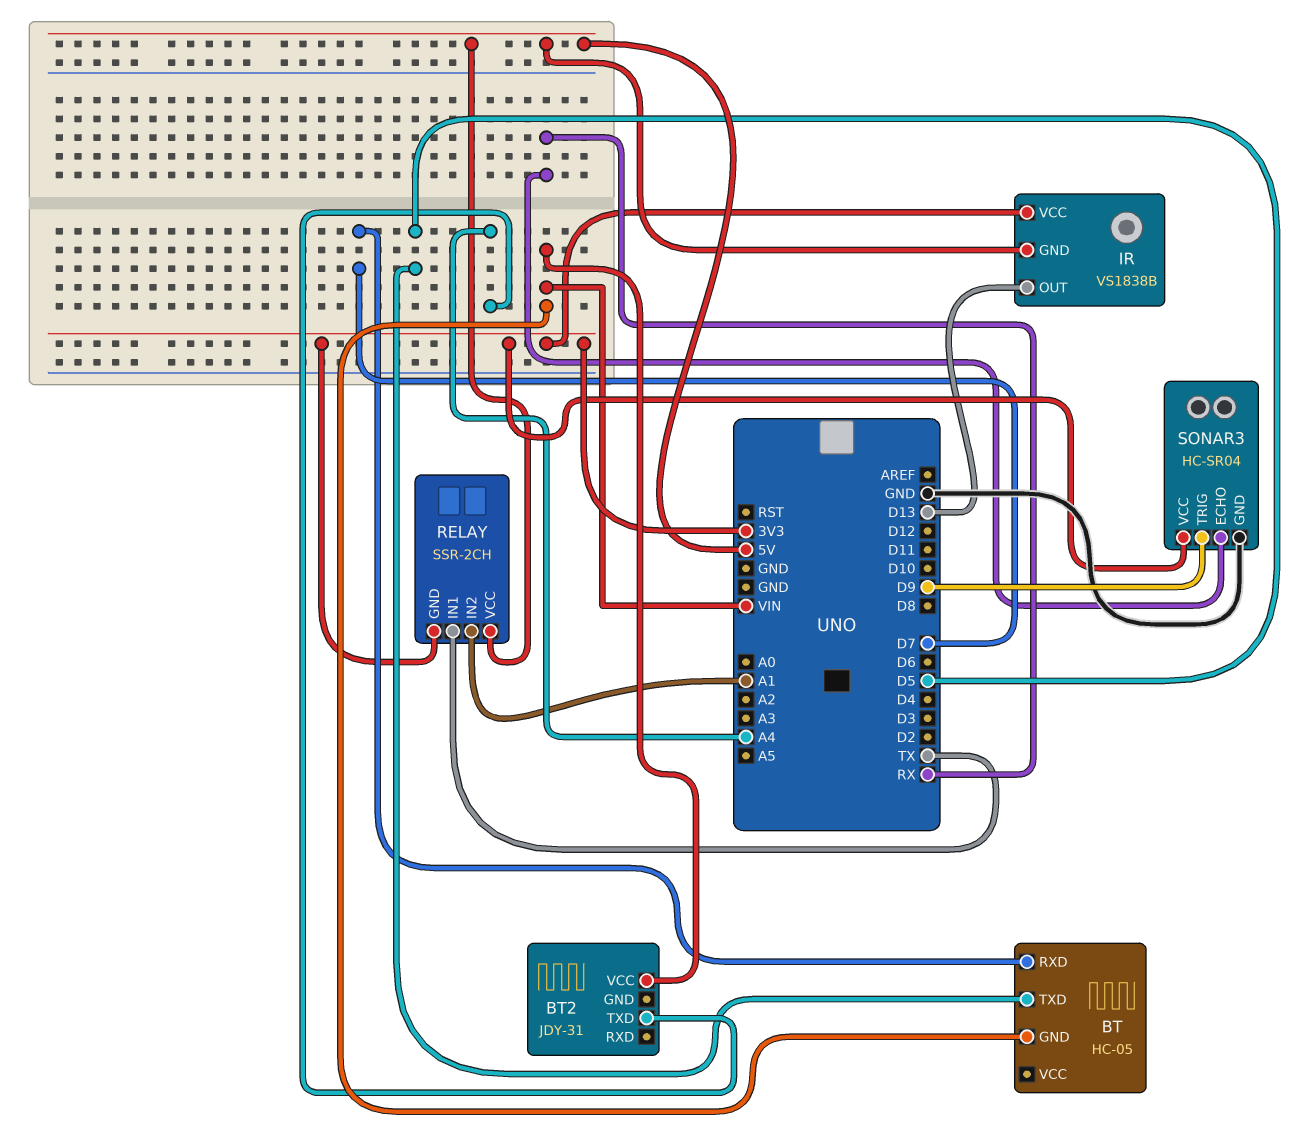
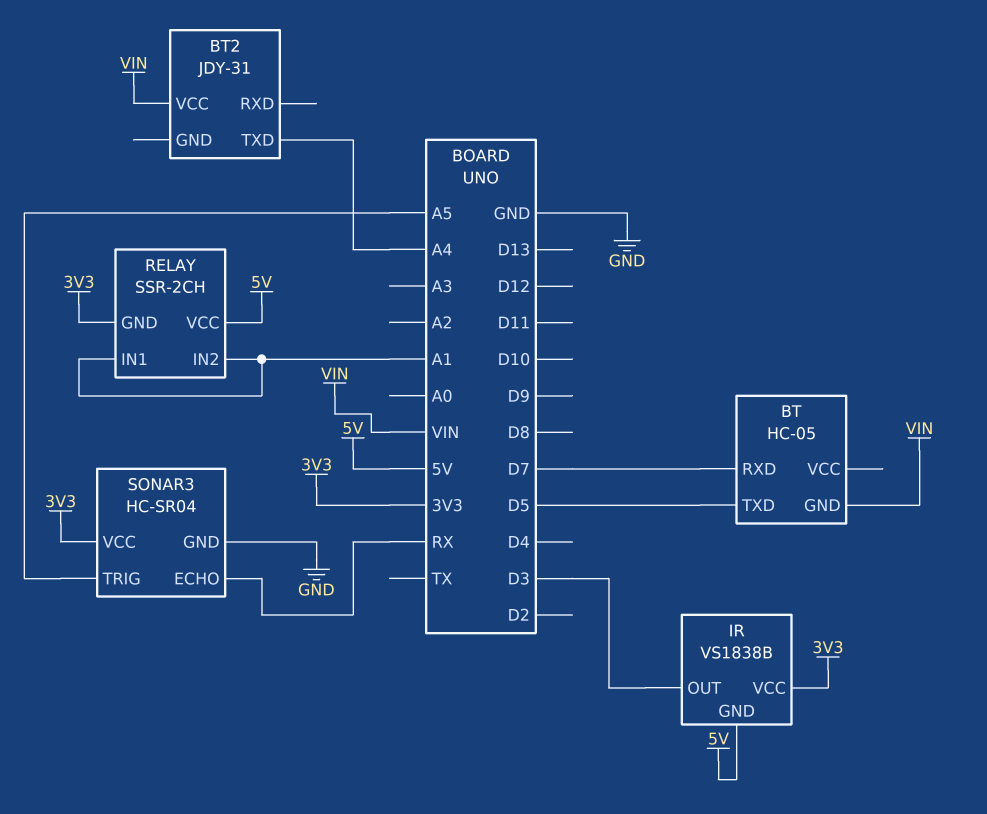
IR pin OUT: D13 -> D3
RELAY pin IN1: TX -> A1
SONAR3 pin TRIG: D9 -> A5

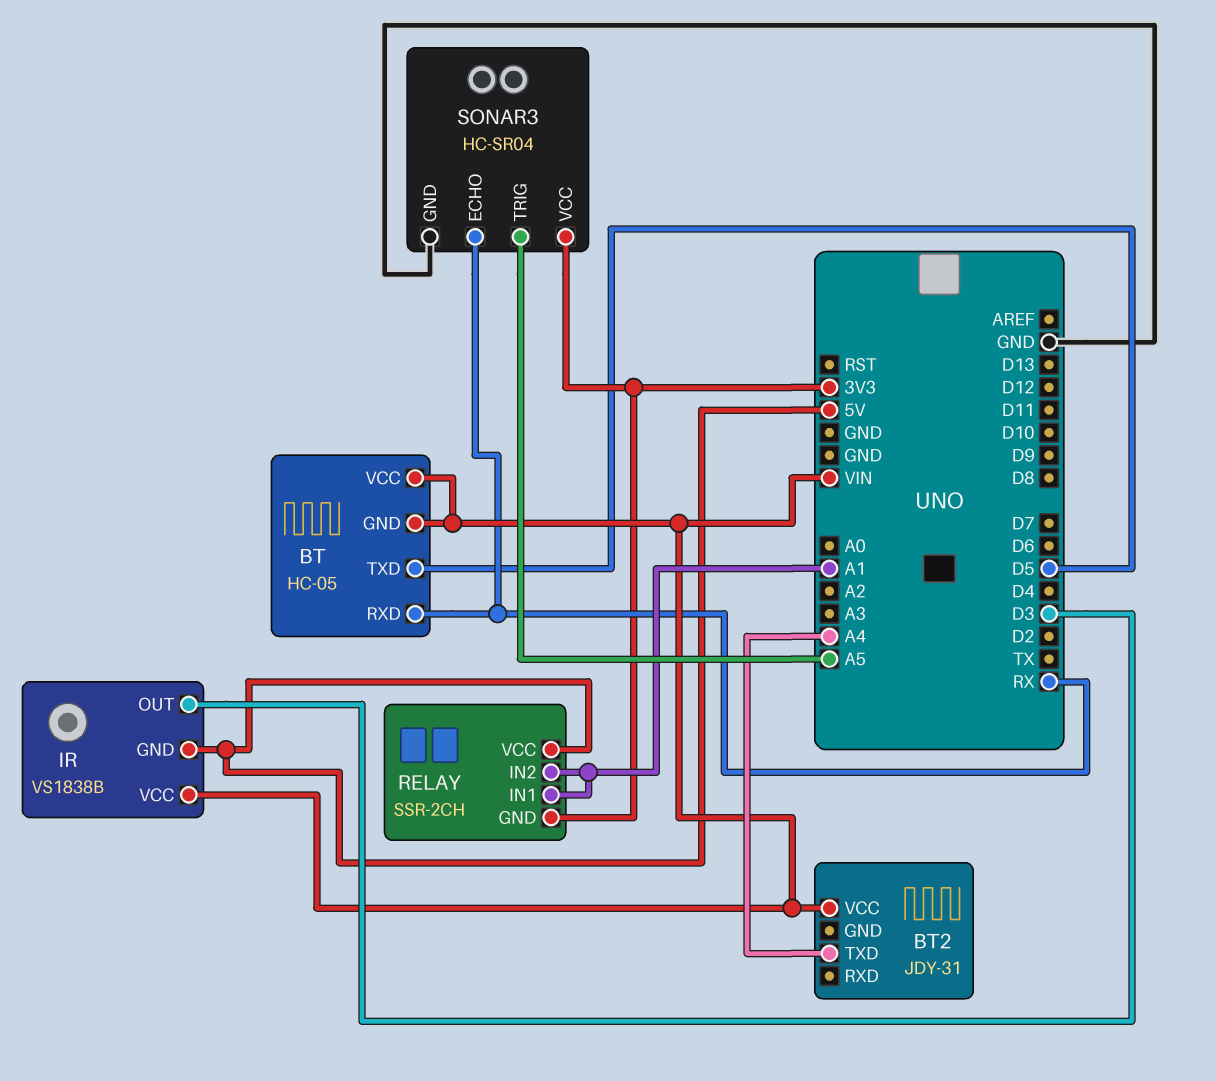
BT pin RXD: D7 -> RX
BT pin VCC: none -> VIN
IR pin VCC: 3V3 -> VIN

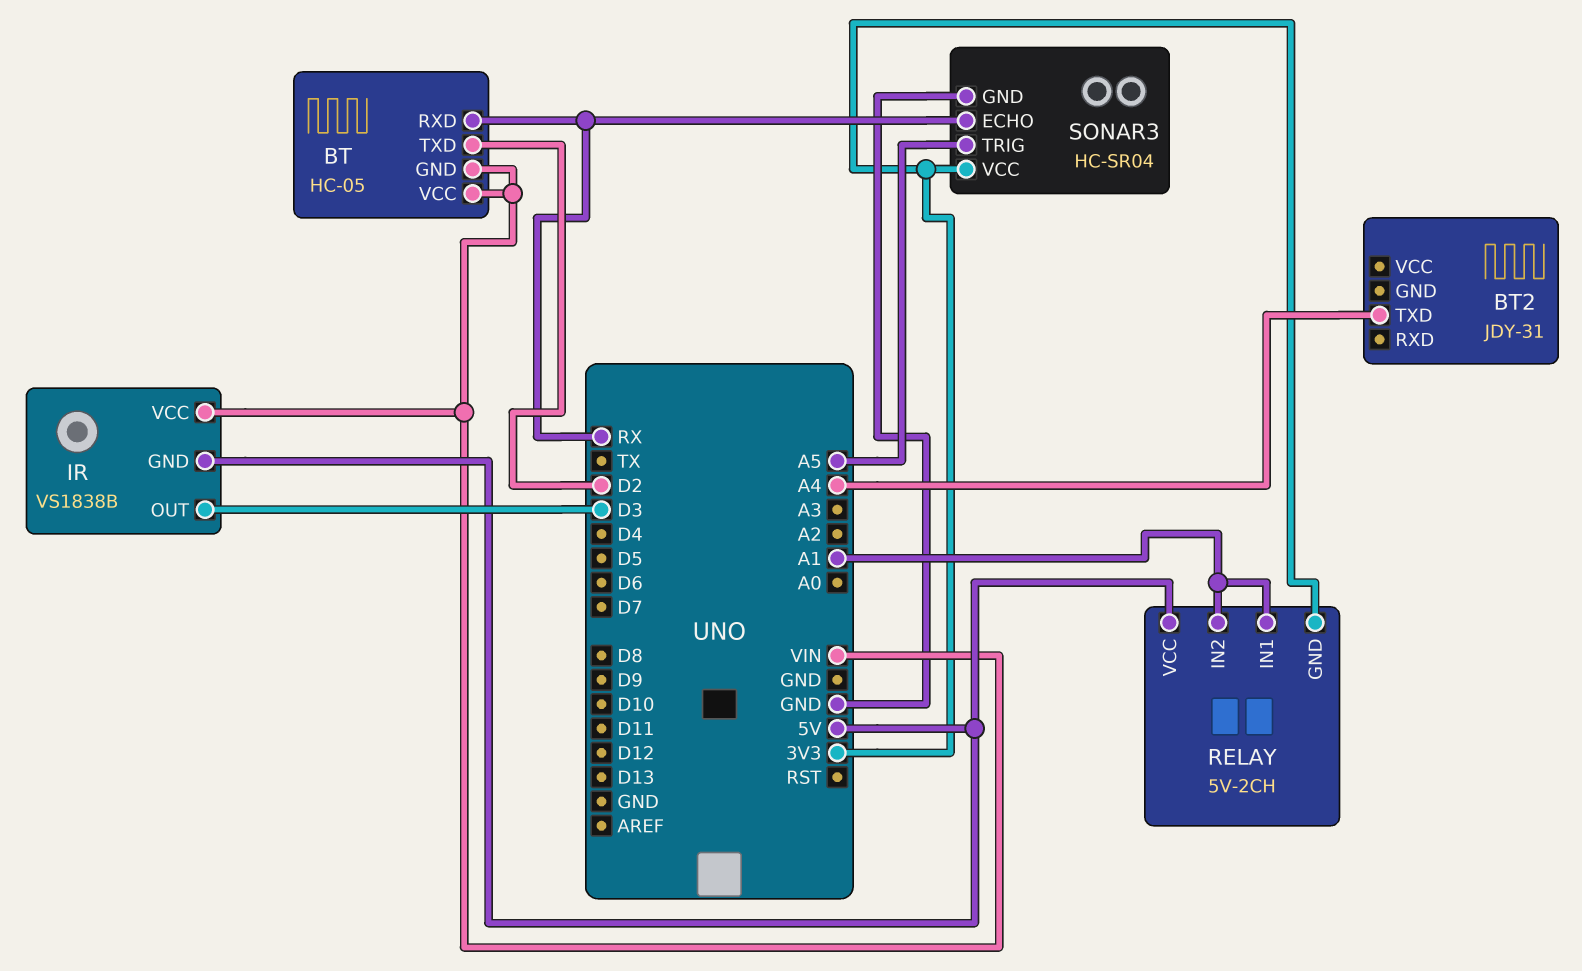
BT pin TXD: D5 -> D2
BT2 pin VCC: VIN -> none
RELAY: SSR-2CH -> 5V-2CH

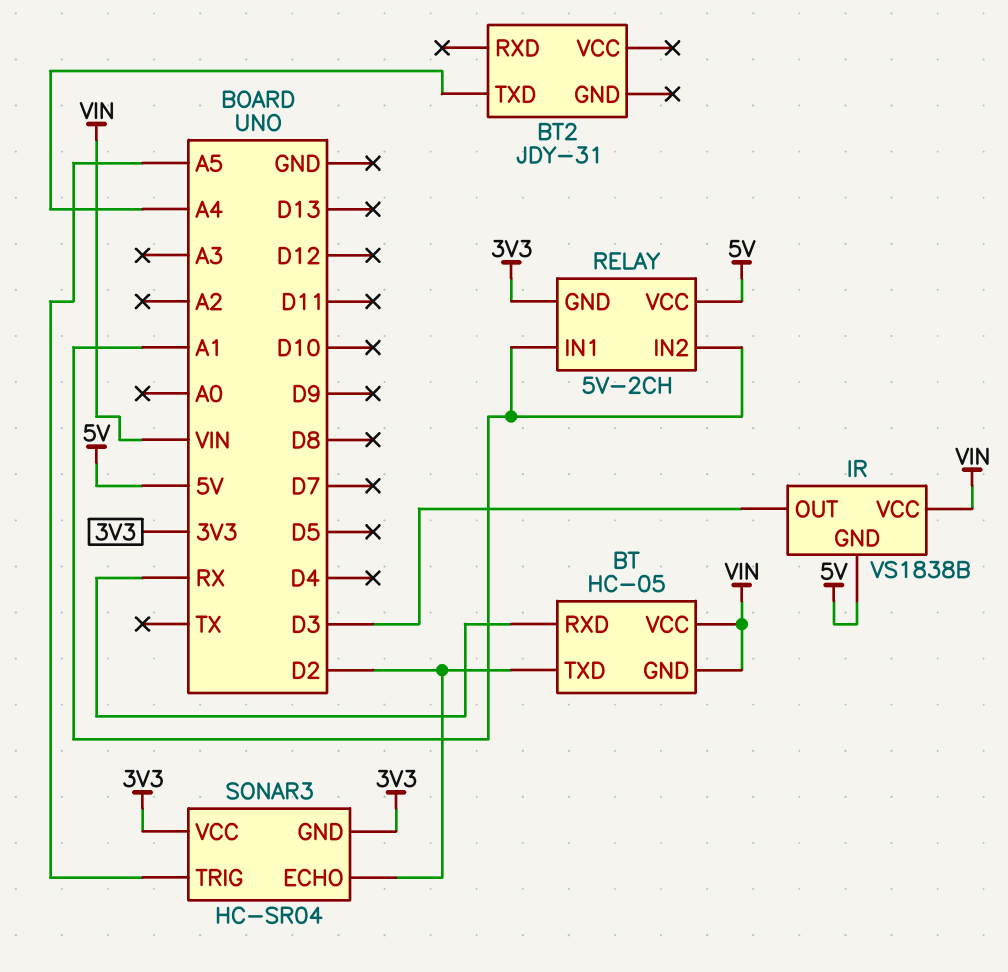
SONAR3 pin ECHO: RX -> D2
SONAR3 pin GND: GND -> 3V3

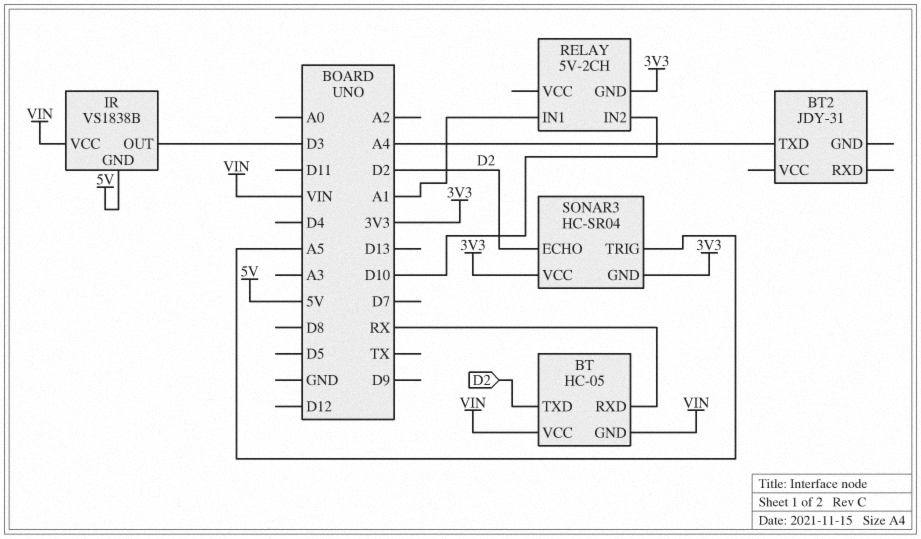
RELAY pin IN2: A1 -> D10
RELAY pin VCC: 5V -> none

